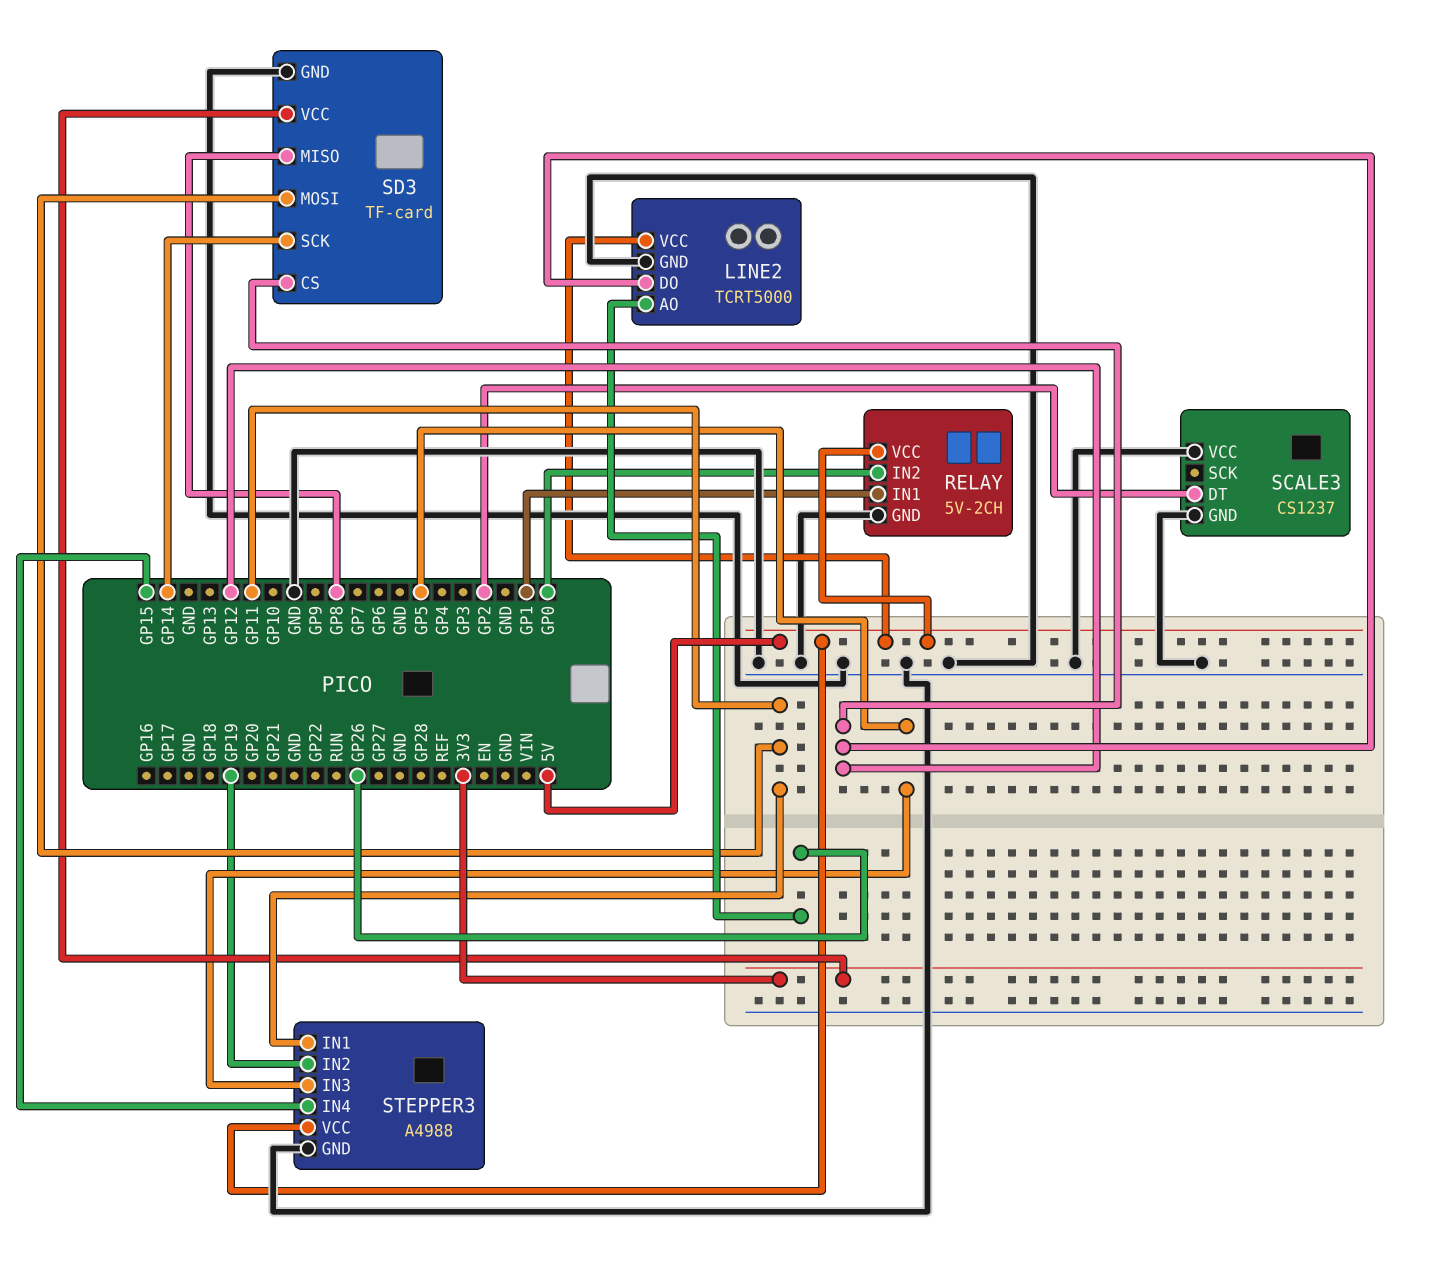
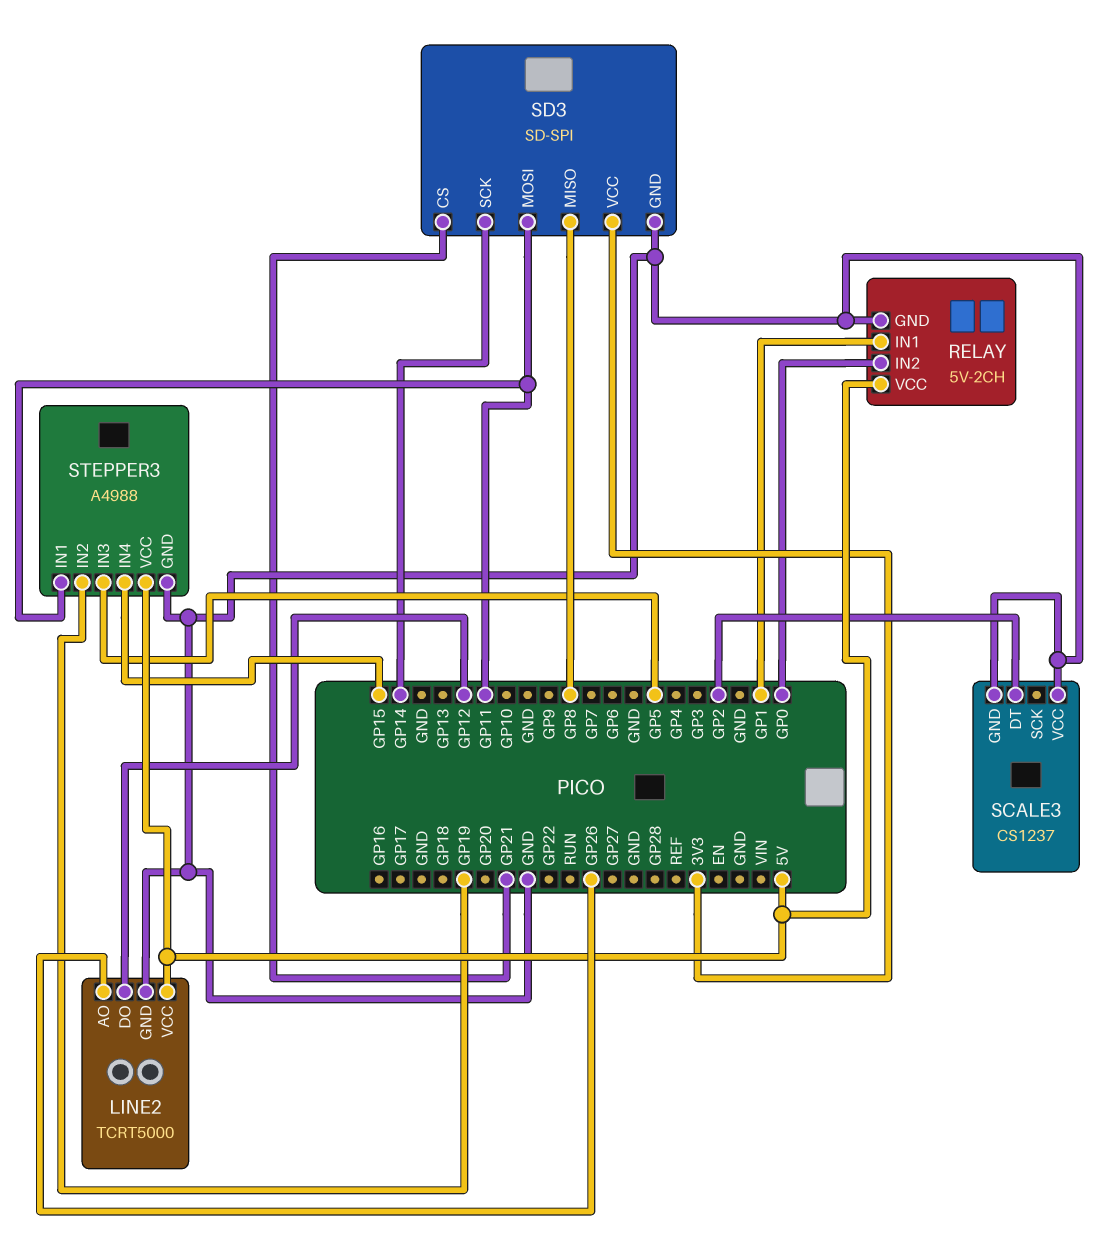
SD3: TF-card -> SD-SPI
SD3 pin CS: GP12 -> GP21

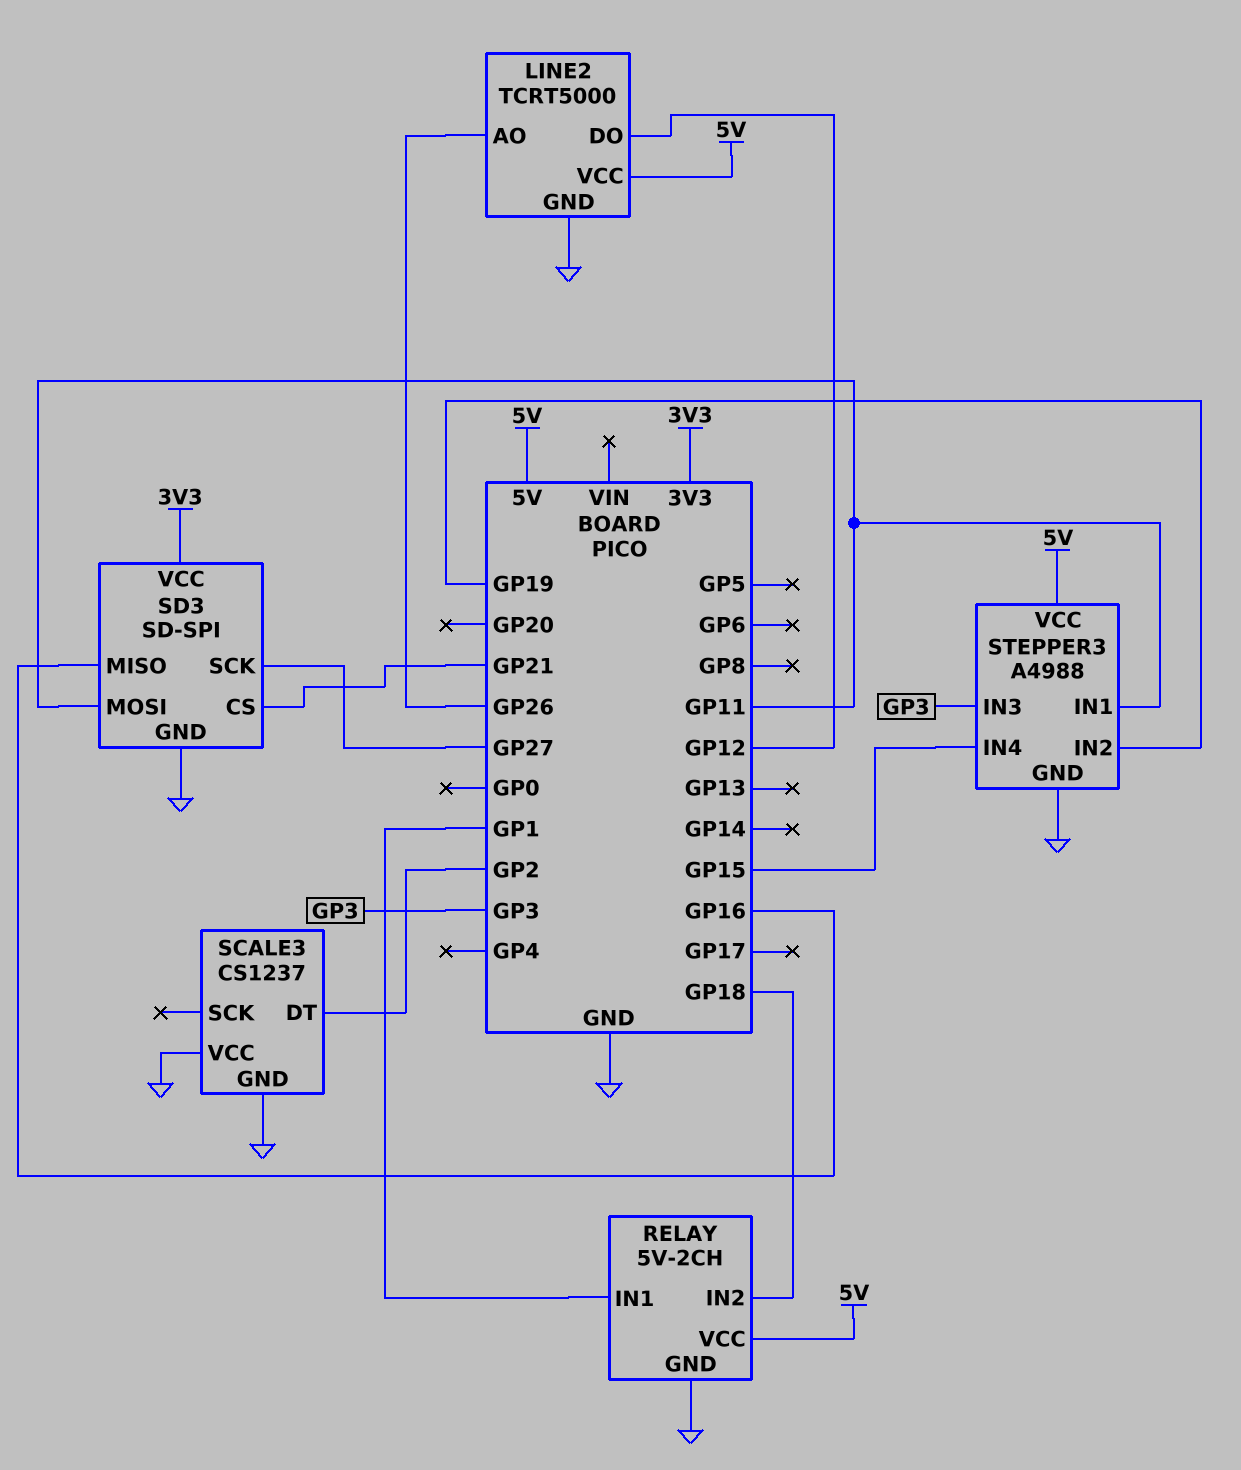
RELAY pin IN2: GP0 -> GP18
SD3 pin MISO: GP8 -> GP16
SD3 pin SCK: GP14 -> GP27
STEPPER3 pin IN3: GP5 -> GP3

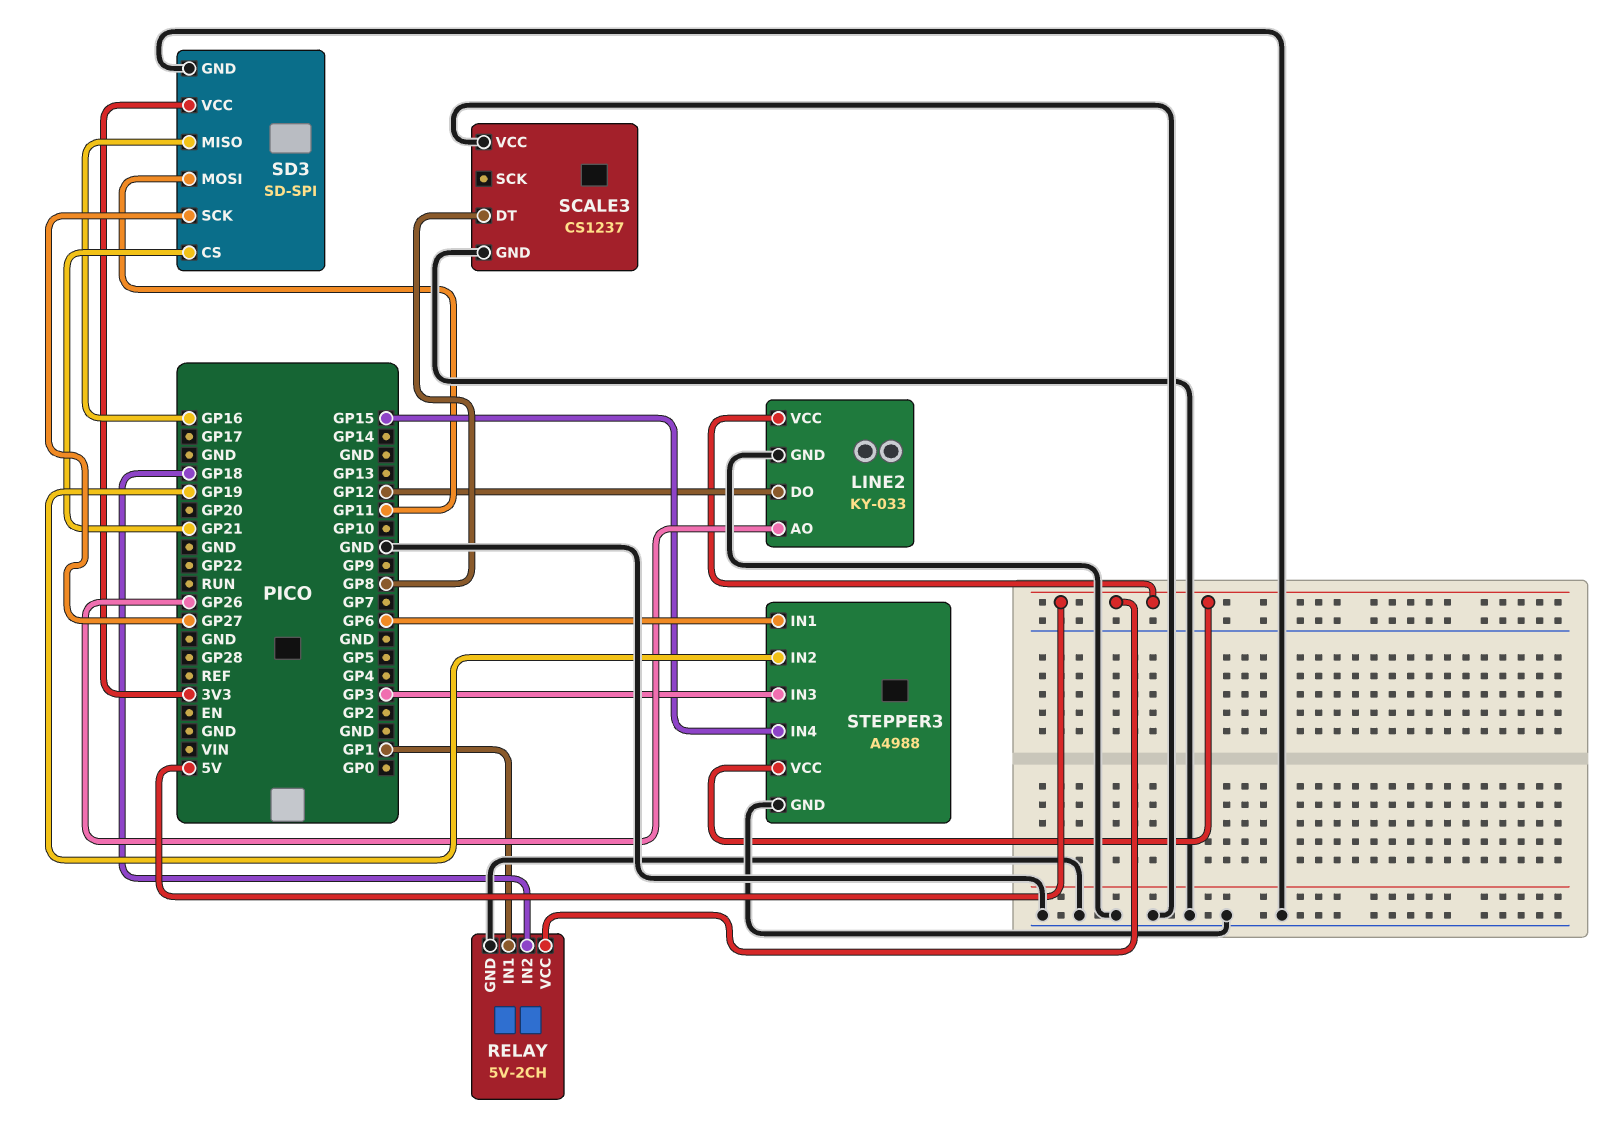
LINE2: TCRT5000 -> KY-033
SCALE3 pin DT: GP2 -> GP8
STEPPER3 pin IN1: GP11 -> GP6

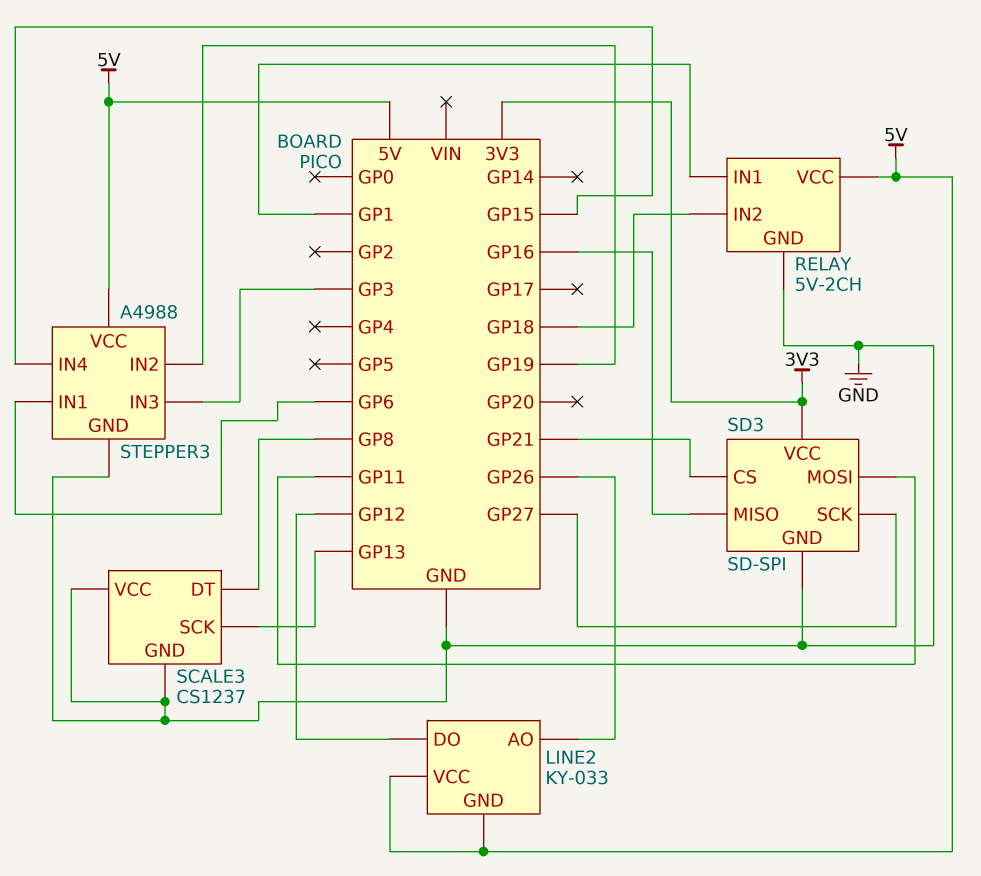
LINE2 pin GND: GND -> 5V
SCALE3 pin SCK: none -> GP13

